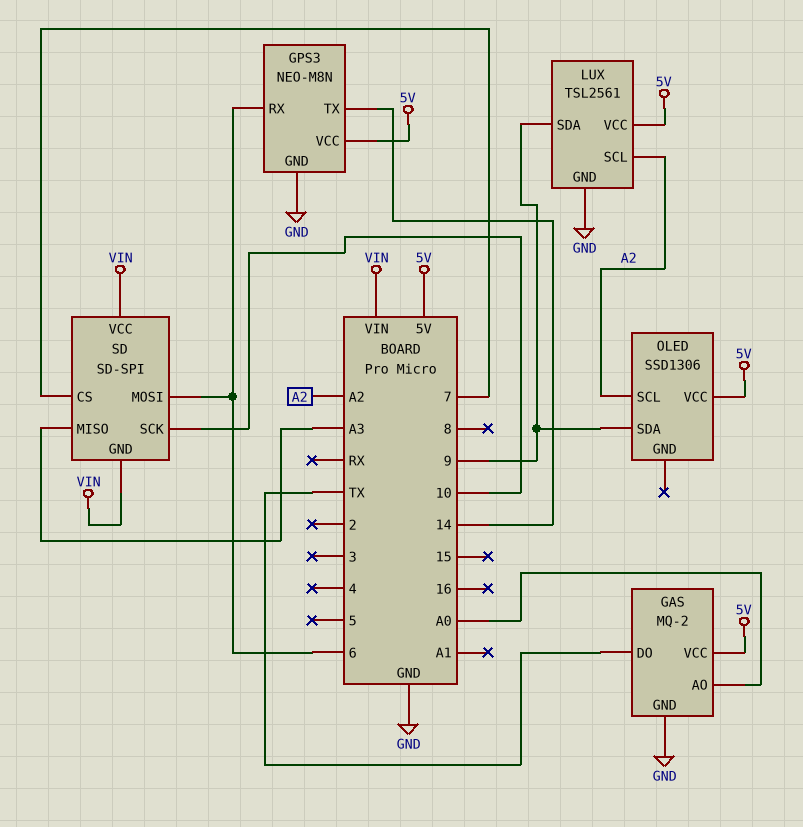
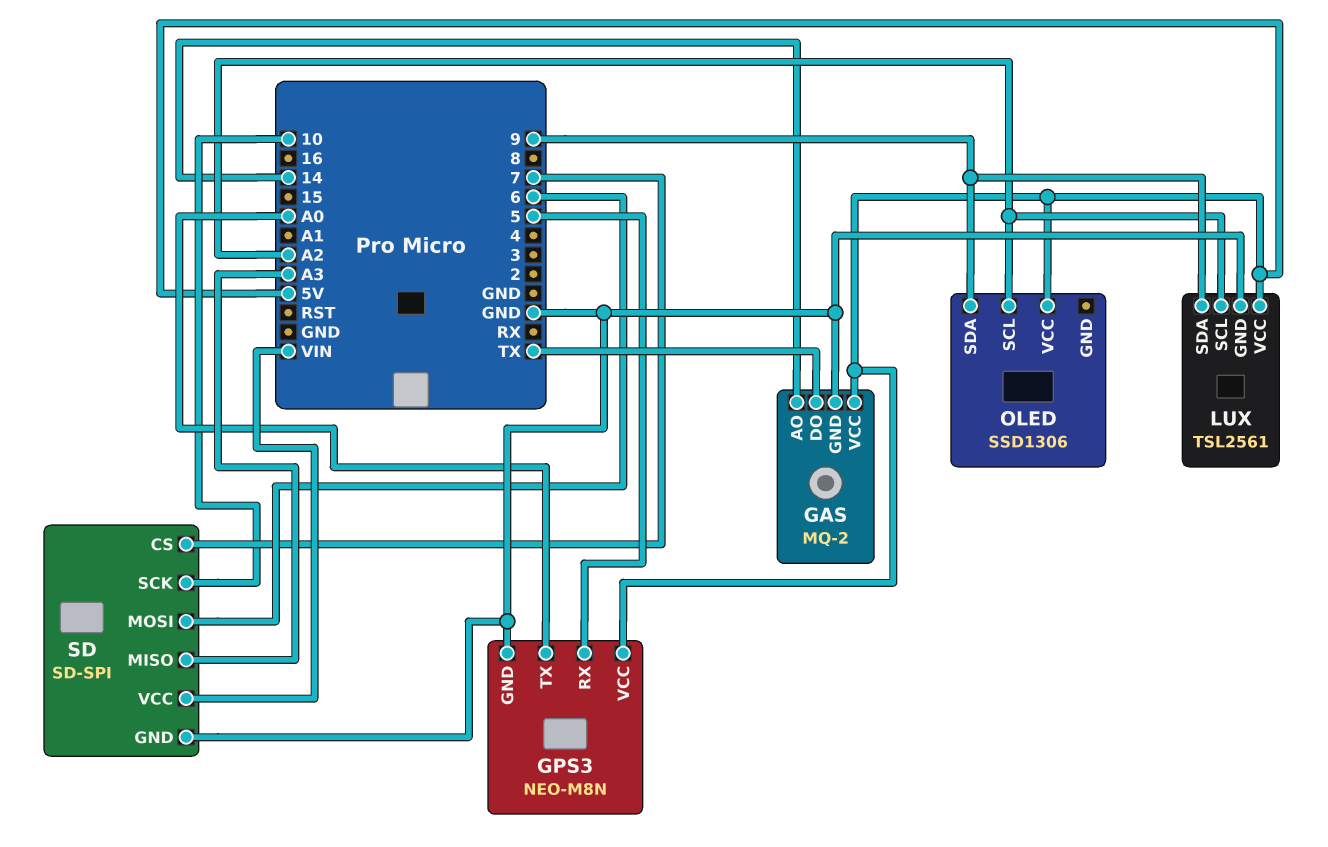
GAS pin AO: A0 -> 14
GPS3 pin RX: 6 -> 5
GPS3 pin TX: 14 -> A0
SD pin GND: VIN -> GND

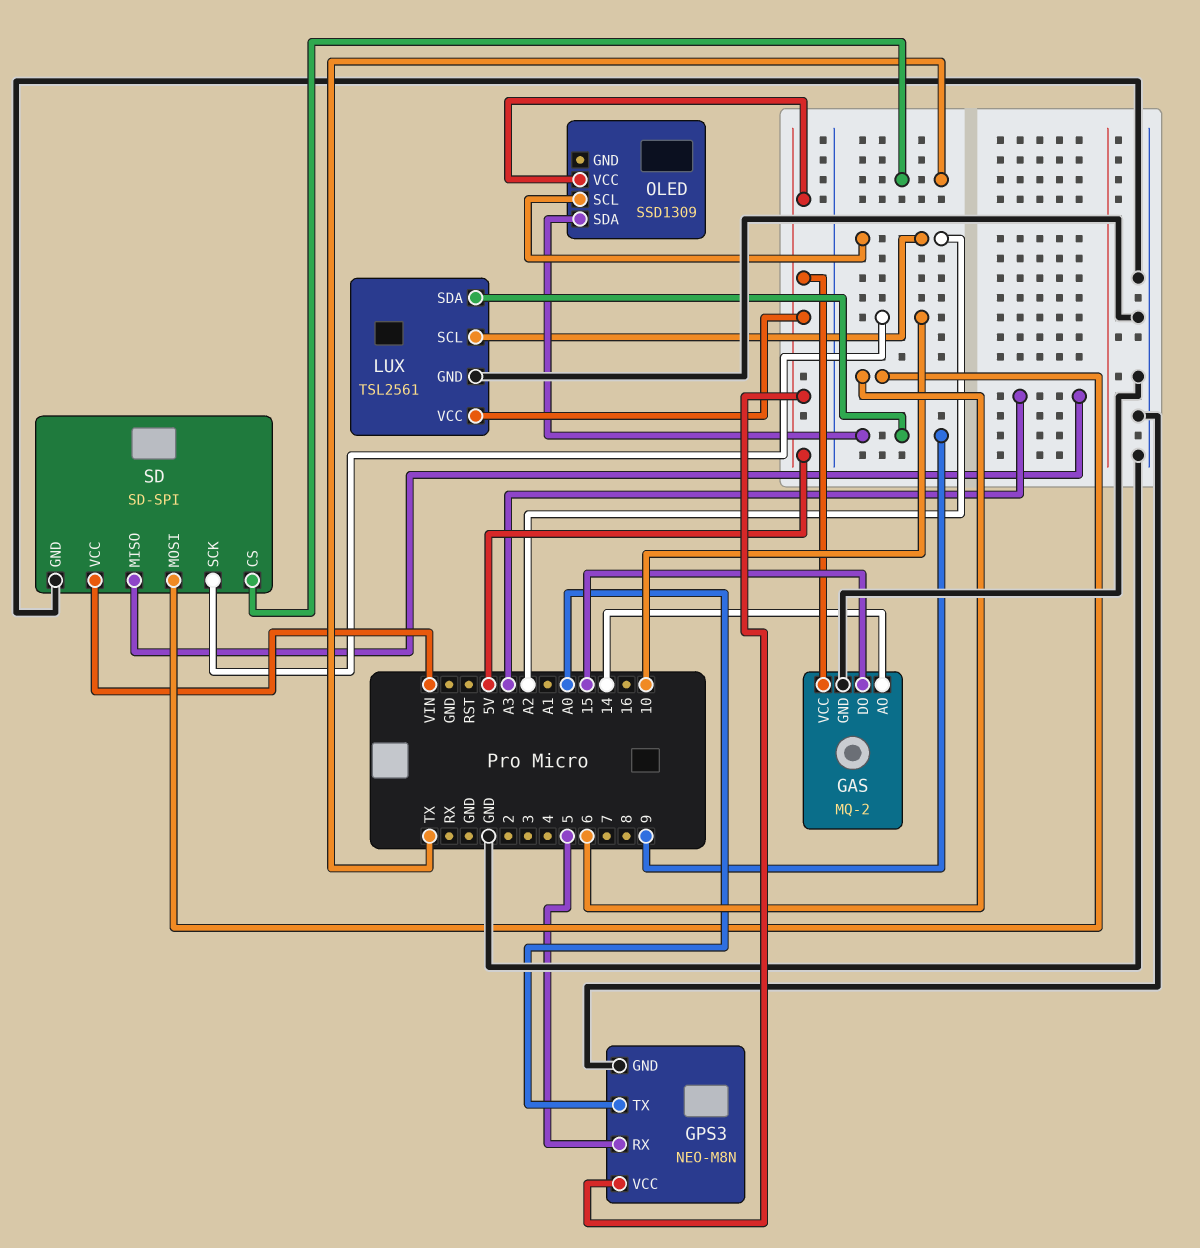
GAS pin DO: TX -> 15
OLED: SSD1306 -> SSD1309
SD pin CS: 7 -> TX

